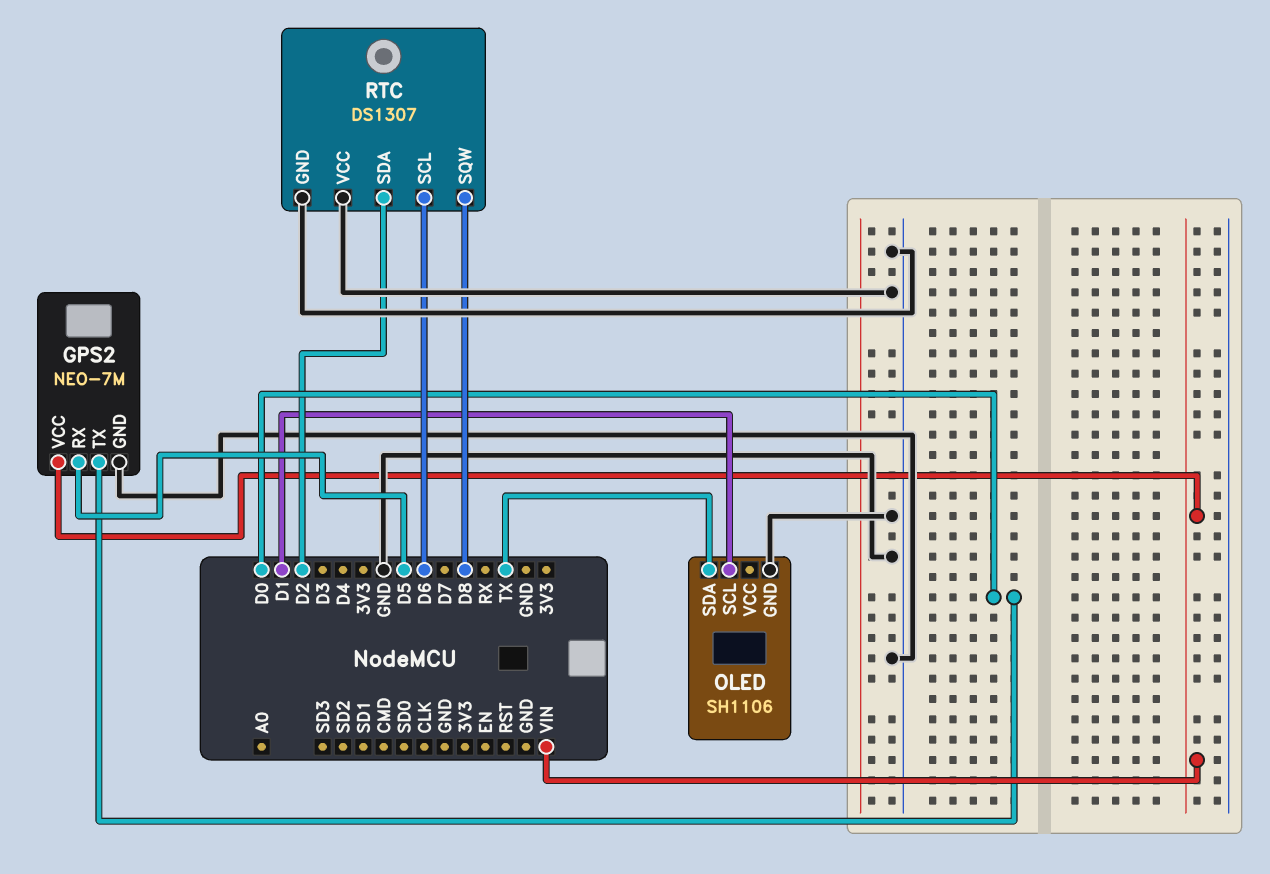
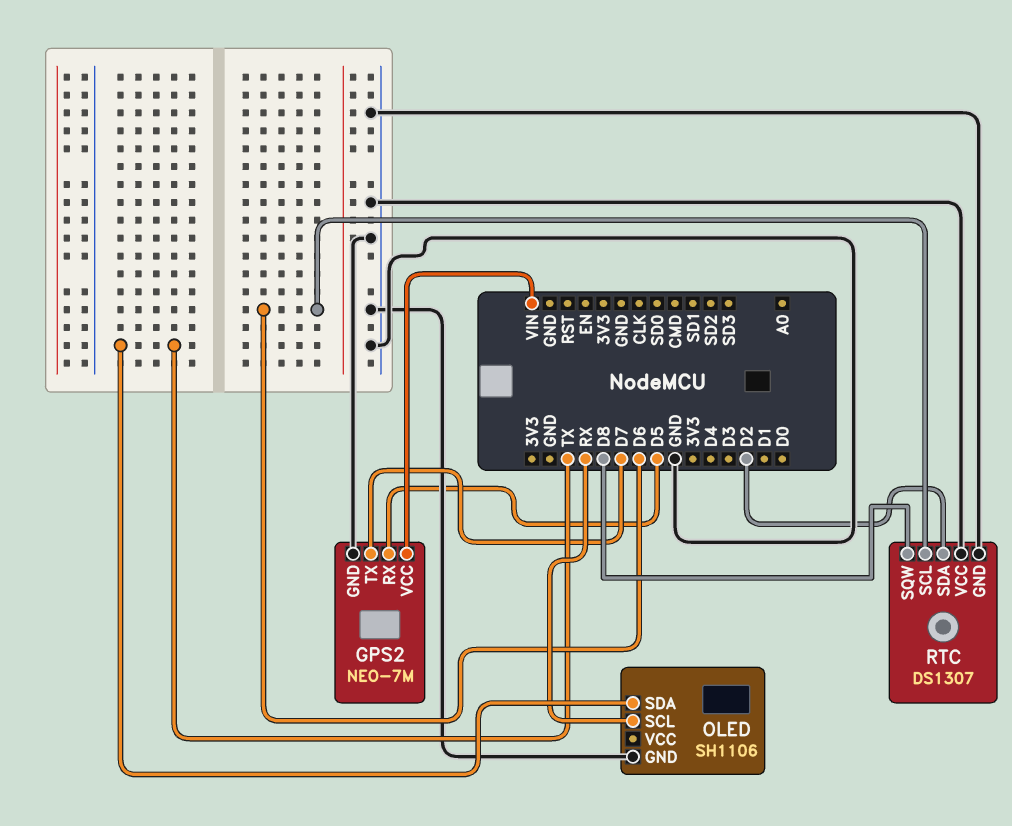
GPS2 pin TX: D0 -> D7
OLED pin SCL: D1 -> RX

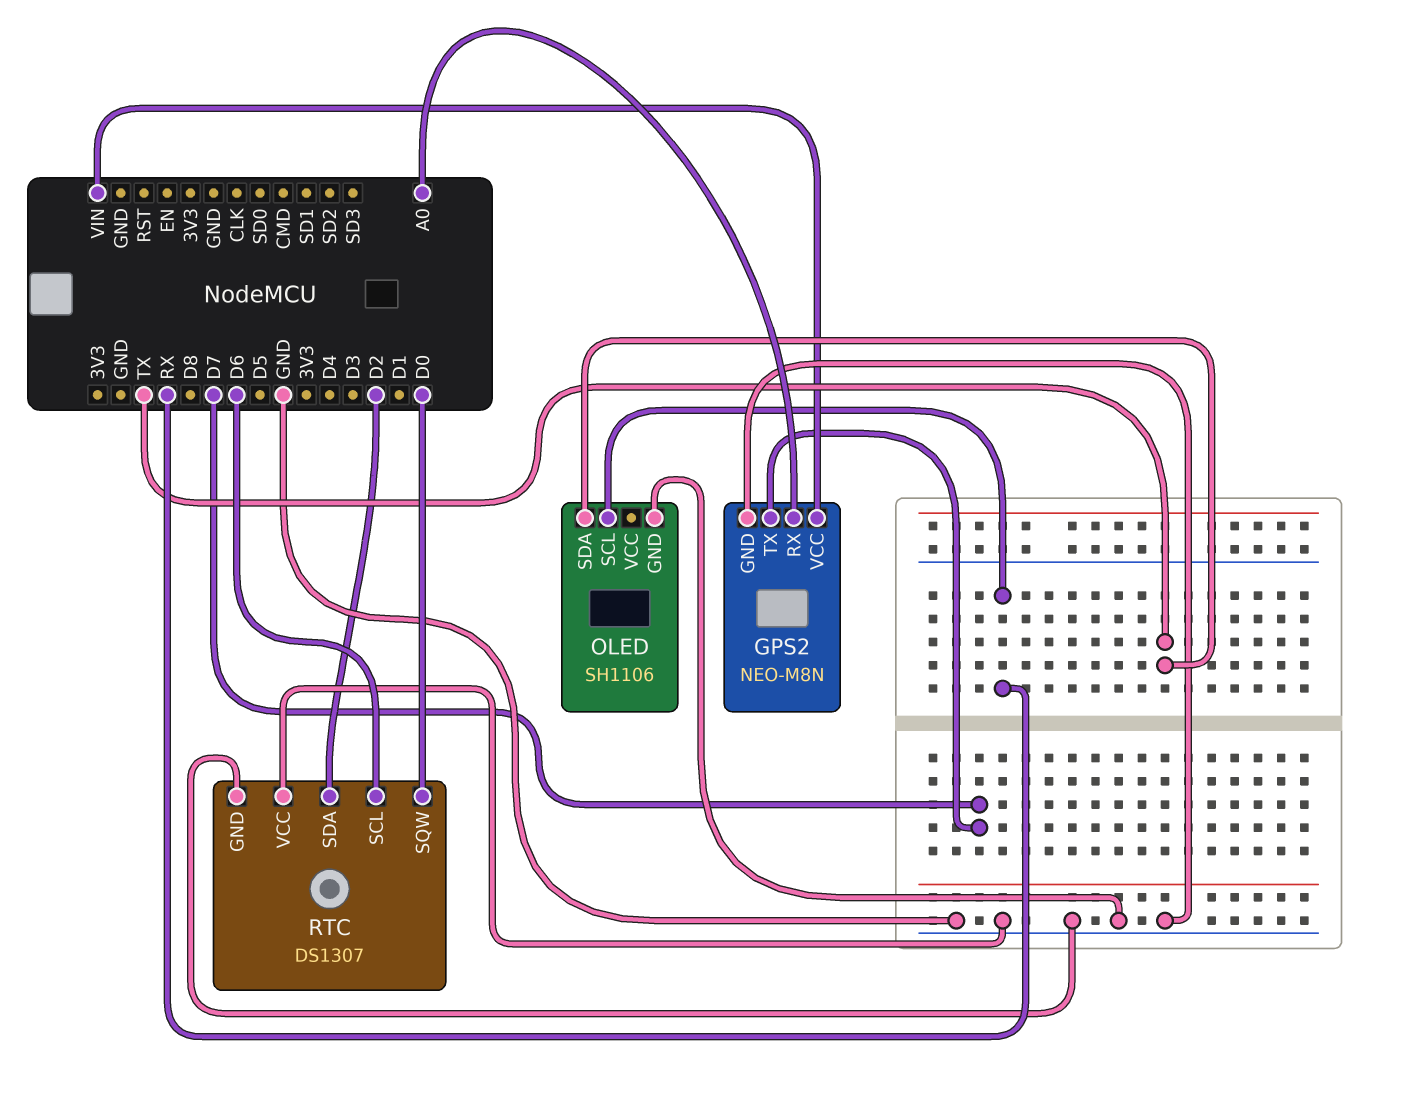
GPS2: NEO-7M -> NEO-M8N
GPS2 pin RX: D5 -> A0
RTC pin SQW: D8 -> D0

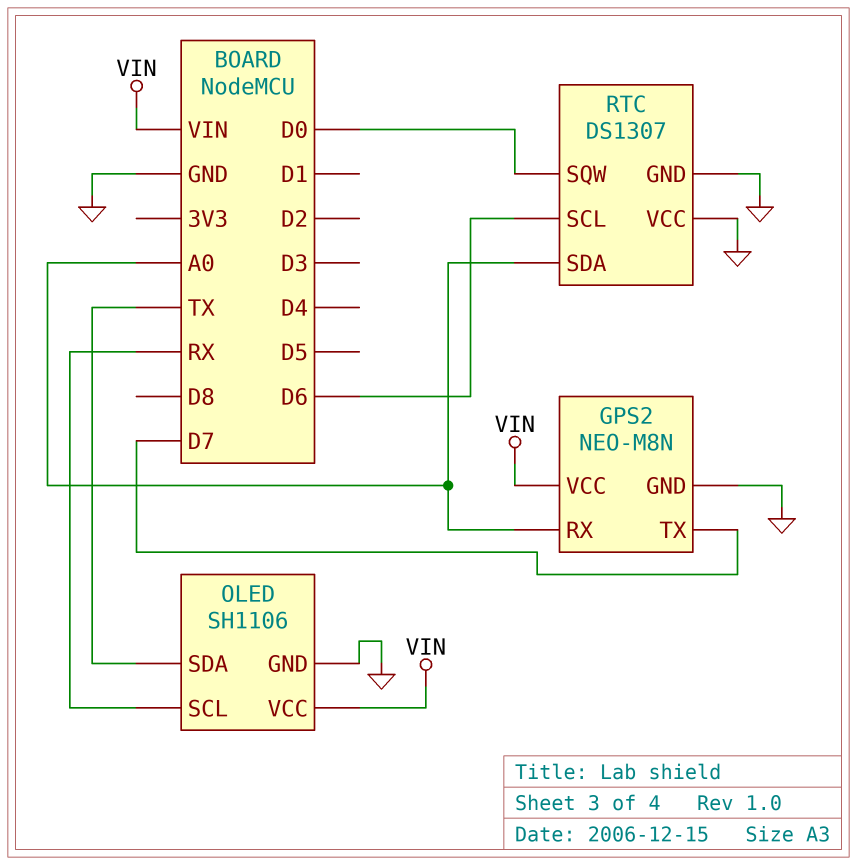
OLED pin VCC: none -> VIN
RTC pin SDA: D2 -> A0

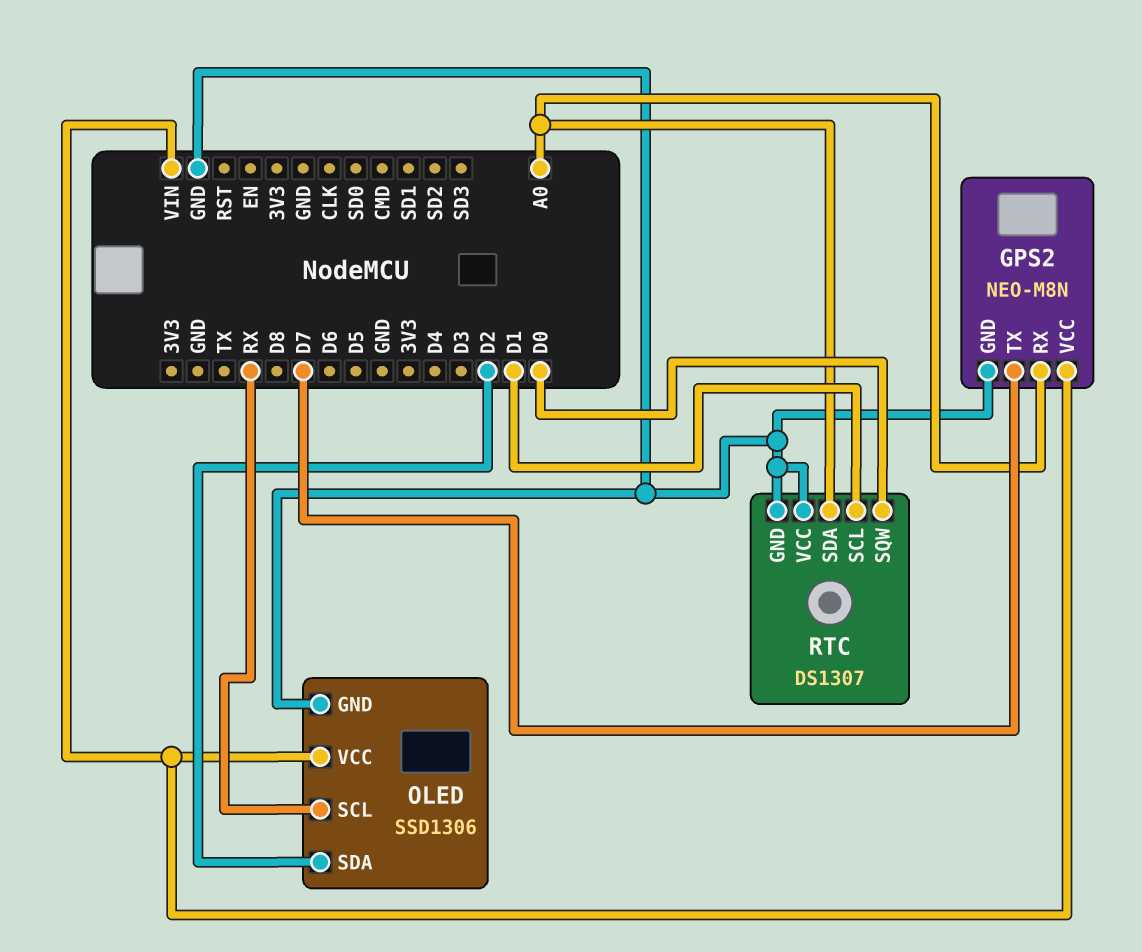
OLED: SH1106 -> SSD1306
OLED pin SDA: TX -> D2
RTC pin SCL: D6 -> D1

